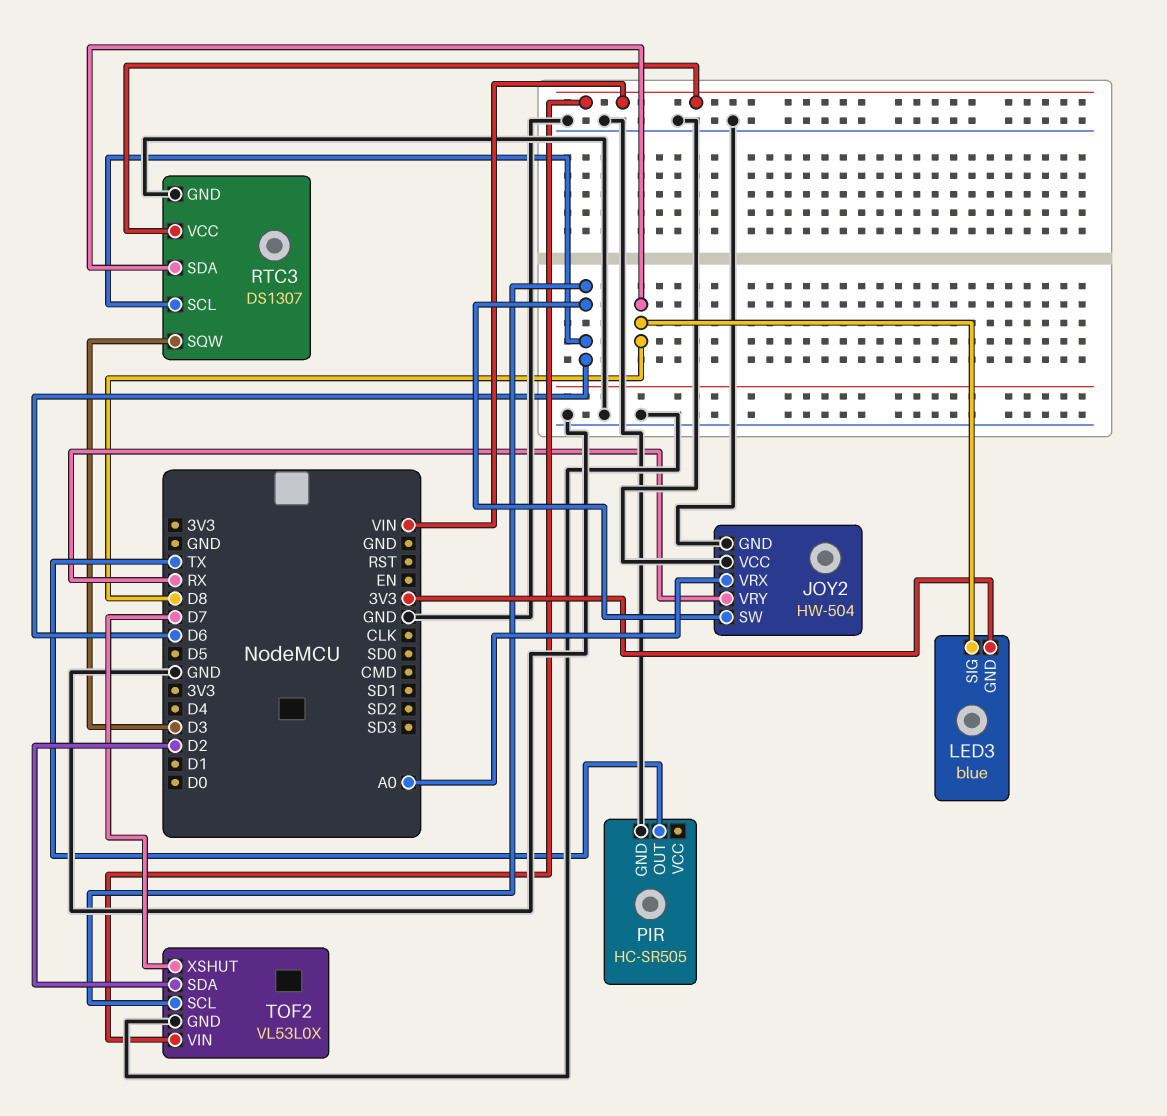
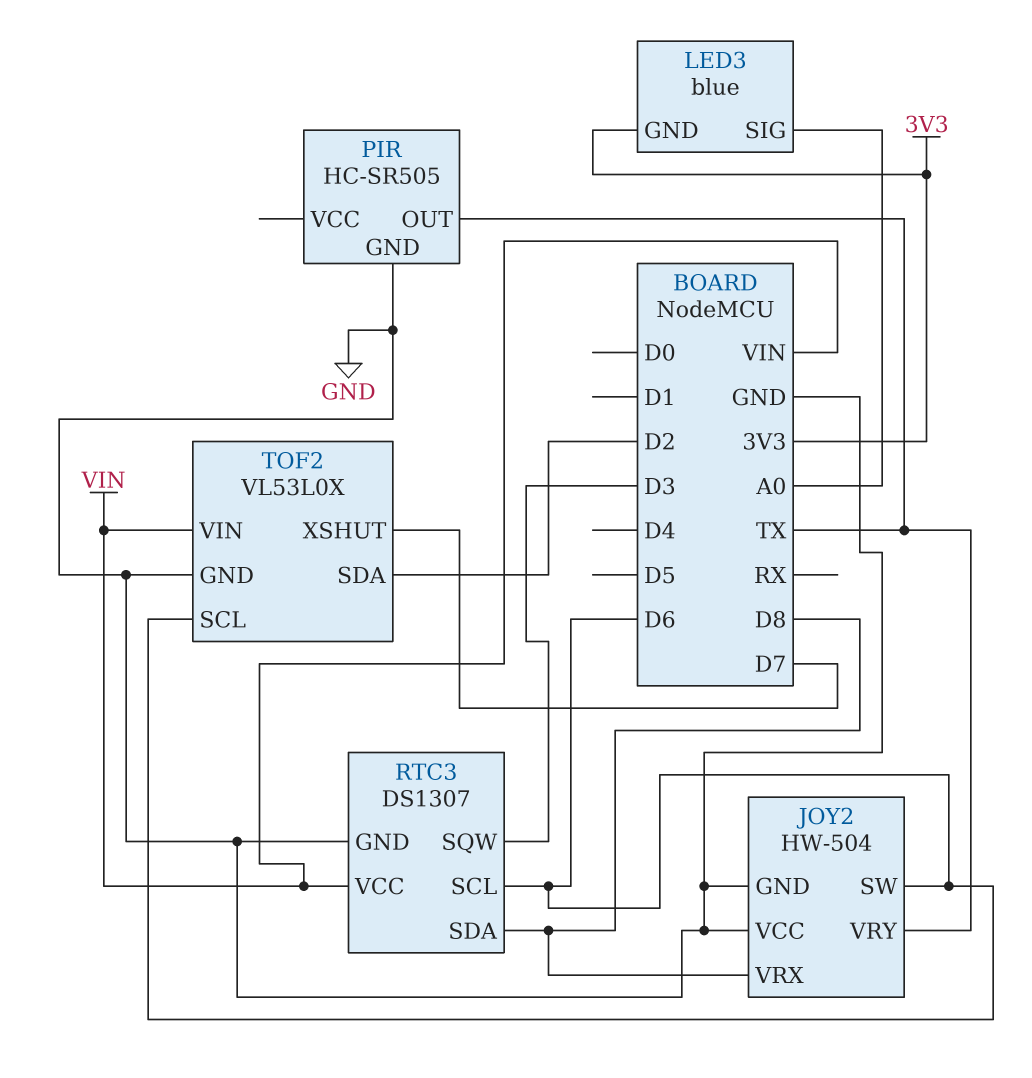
JOY2 pin VRX: A0 -> D8
JOY2 pin VRY: RX -> TX
LED3 pin SIG: D8 -> A0

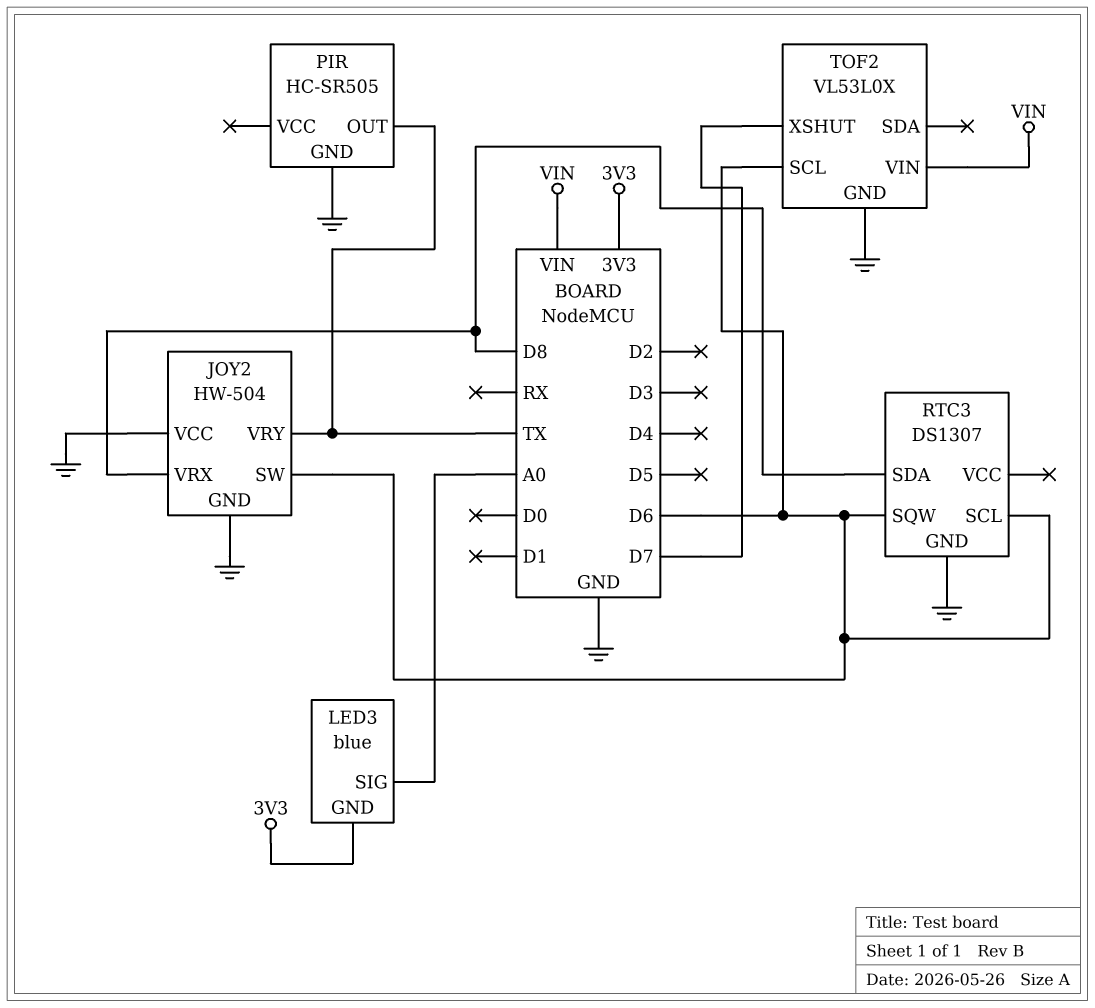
RTC3 pin SQW: D3 -> D6
RTC3 pin VCC: VIN -> none
TOF2 pin SDA: D2 -> none

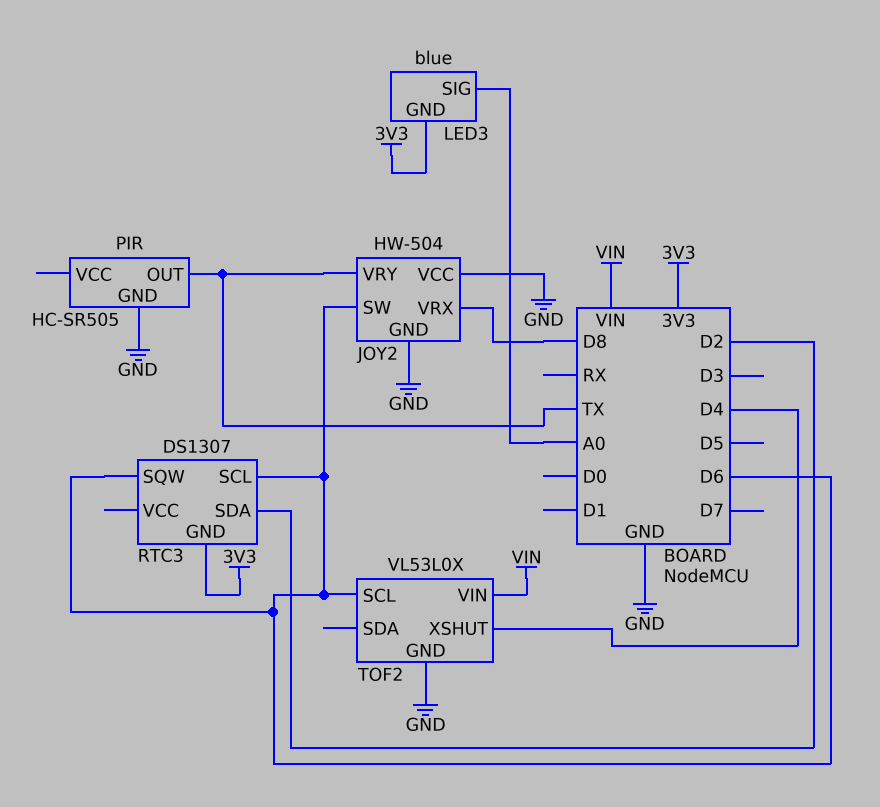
RTC3 pin GND: GND -> 3V3
RTC3 pin SDA: D8 -> D2
TOF2 pin XSHUT: D7 -> D4

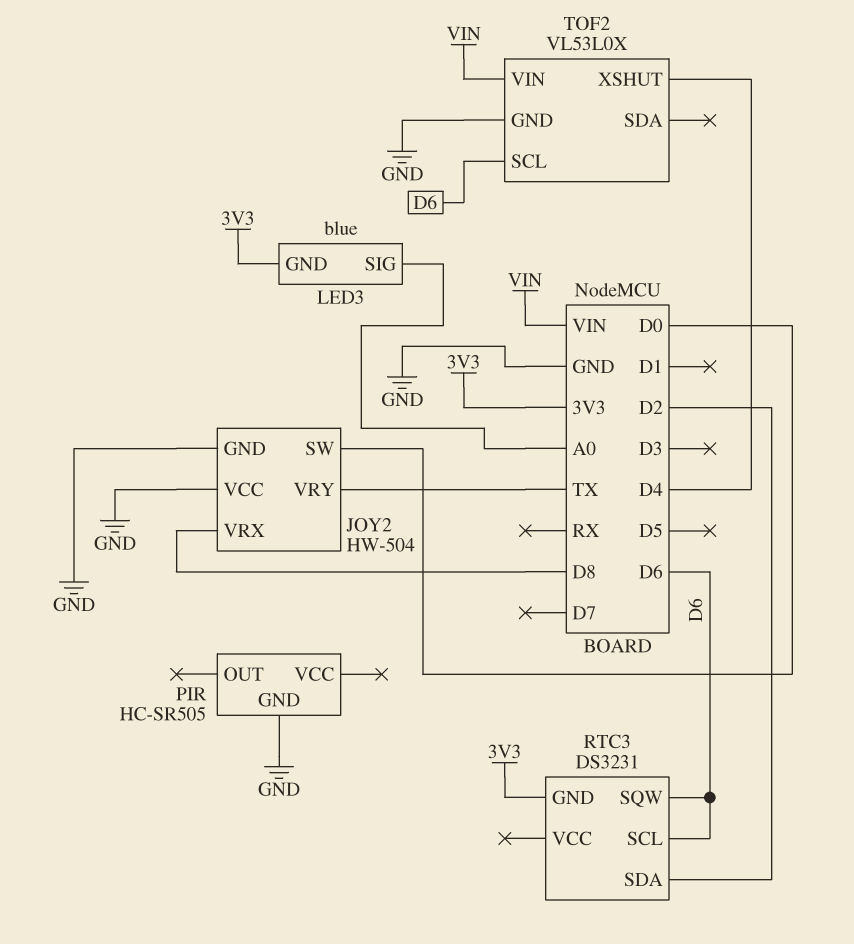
JOY2 pin SW: D6 -> D0
PIR pin OUT: TX -> none
RTC3: DS1307 -> DS3231

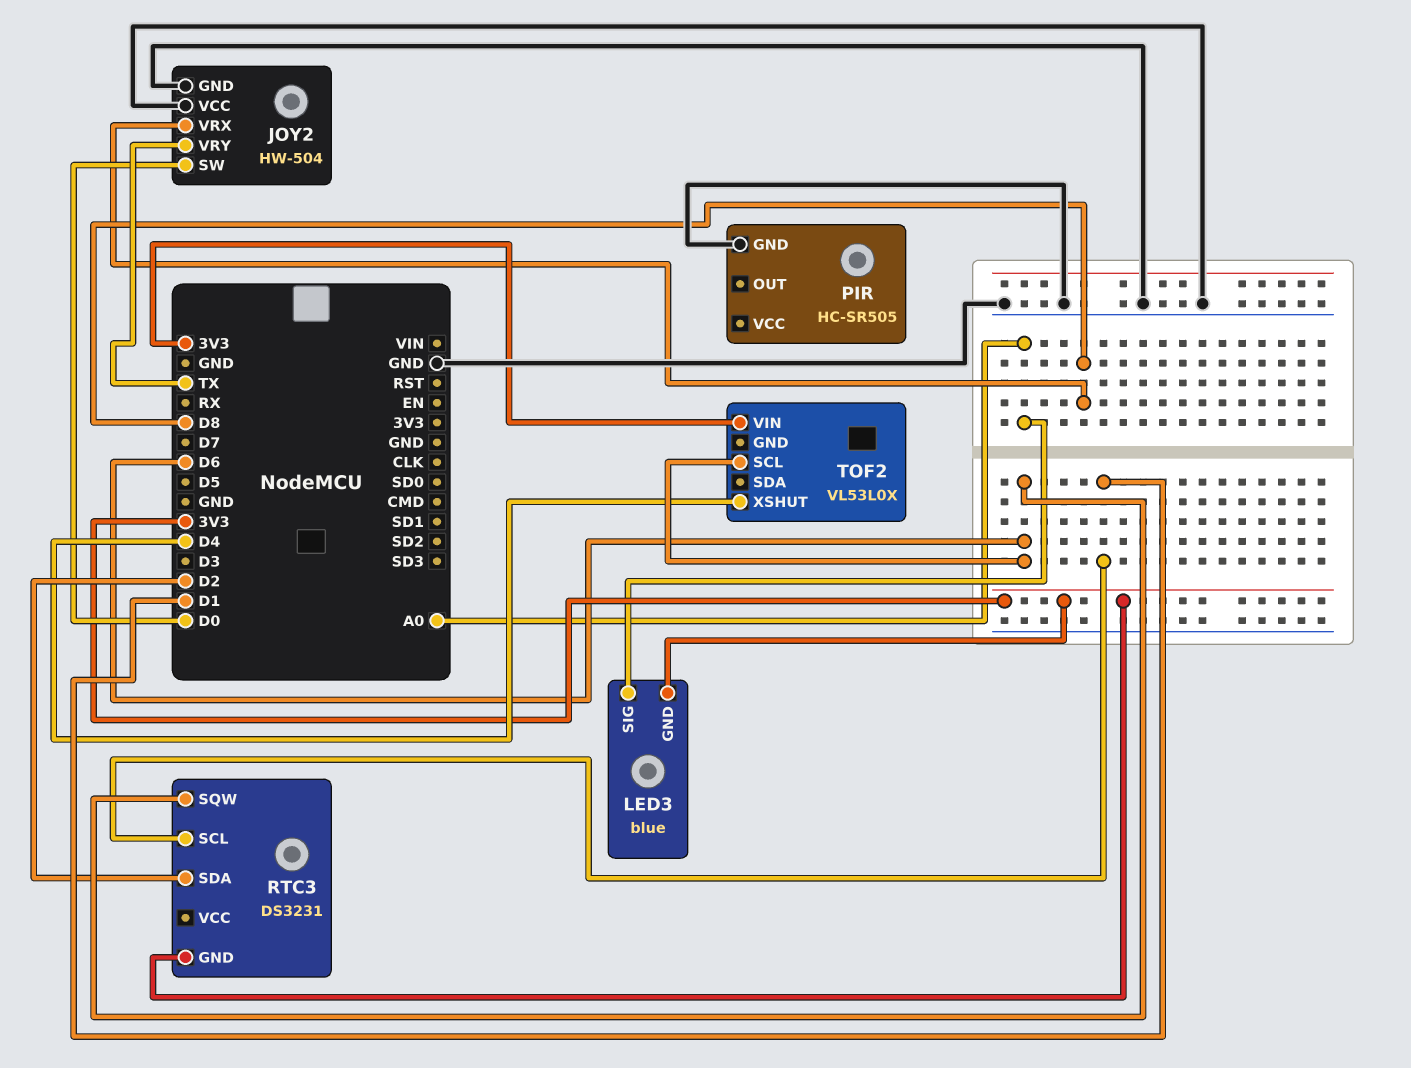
RTC3 pin SCL: D6 -> D1
TOF2 pin GND: GND -> none
TOF2 pin VIN: VIN -> 3V3

